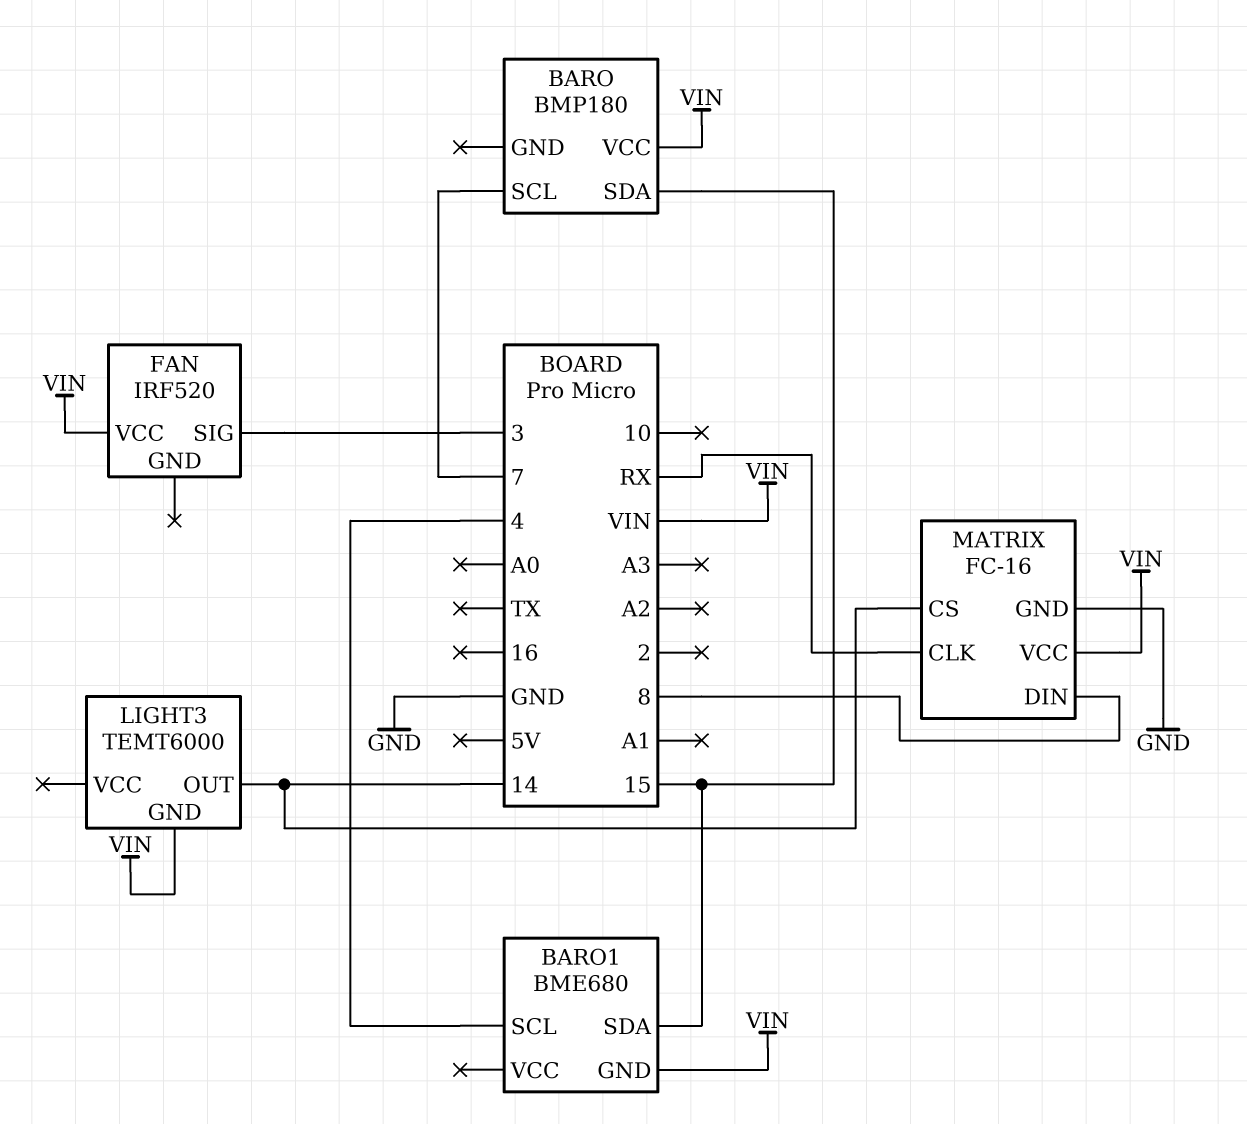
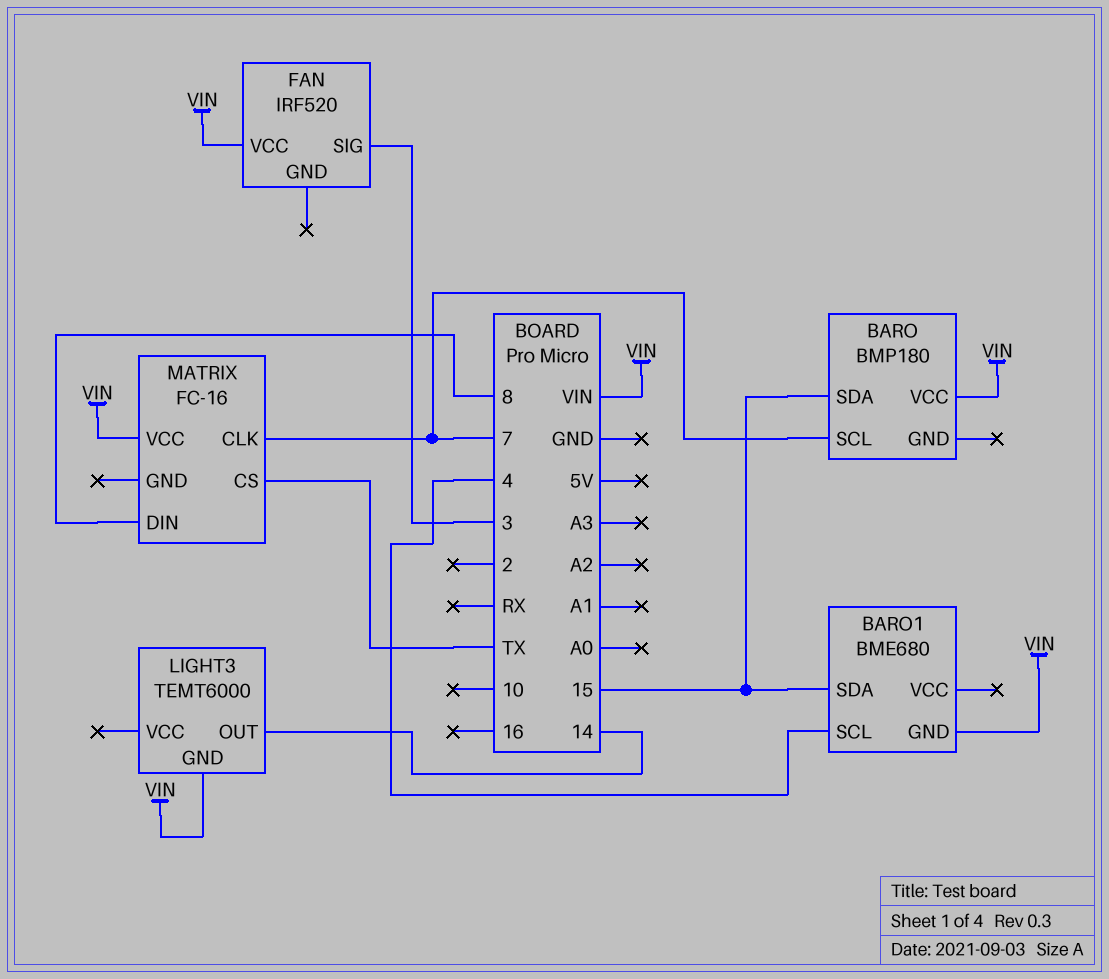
MATRIX pin CLK: RX -> 7
MATRIX pin CS: 14 -> TX
MATRIX pin GND: GND -> none

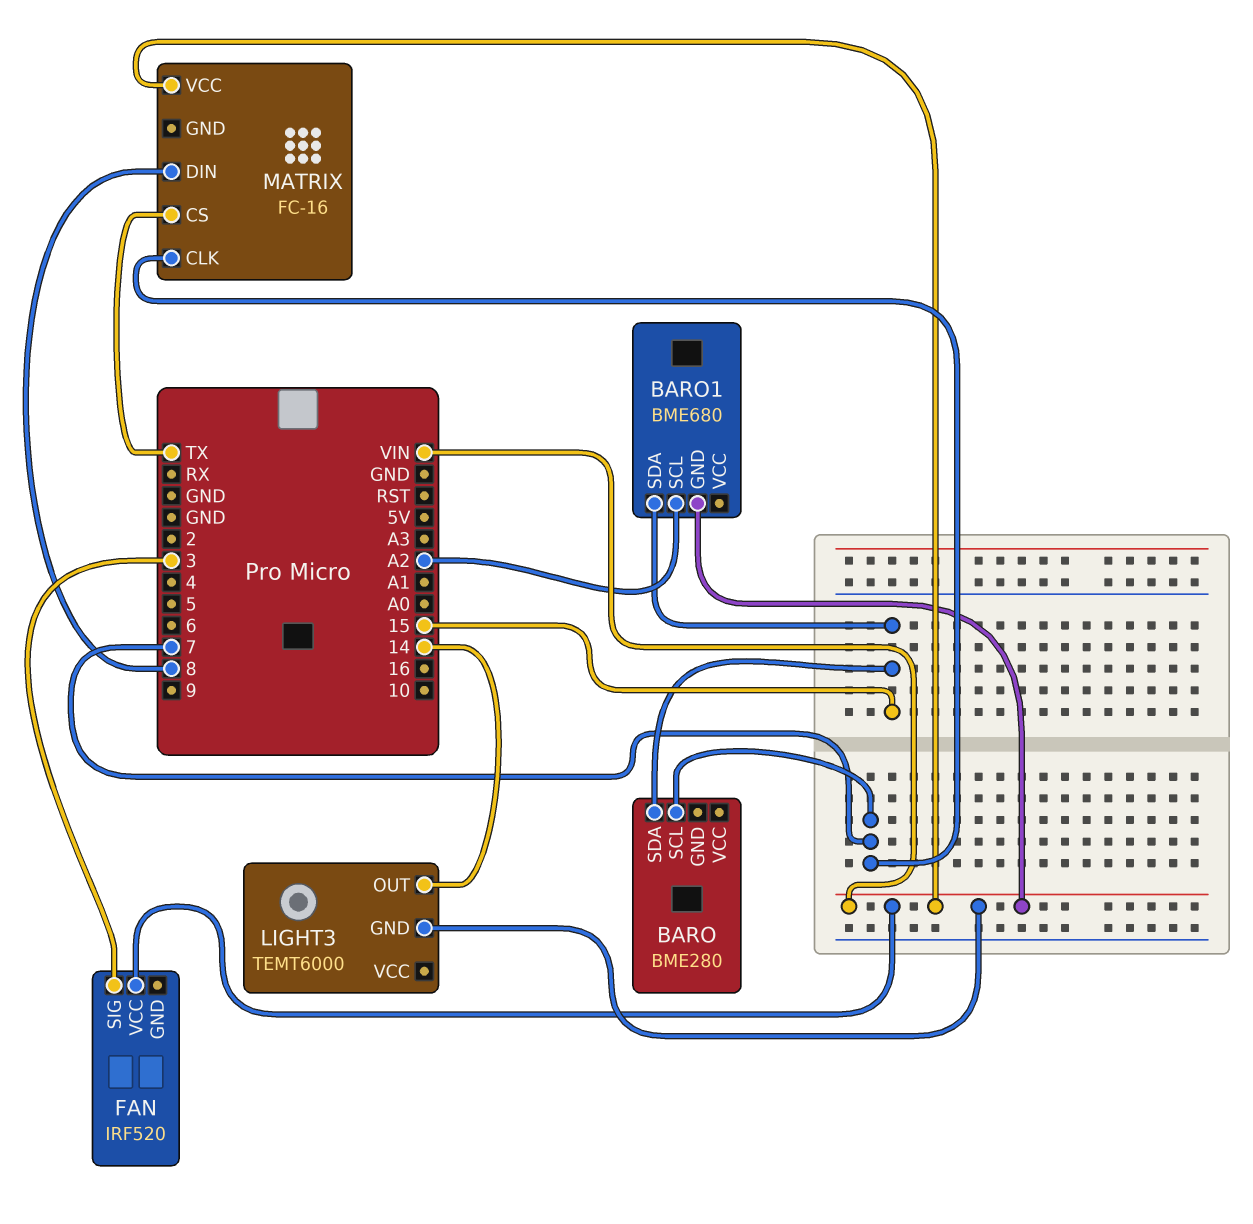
BARO: BMP180 -> BME280
BARO pin VCC: VIN -> none
BARO1 pin SCL: 4 -> A2

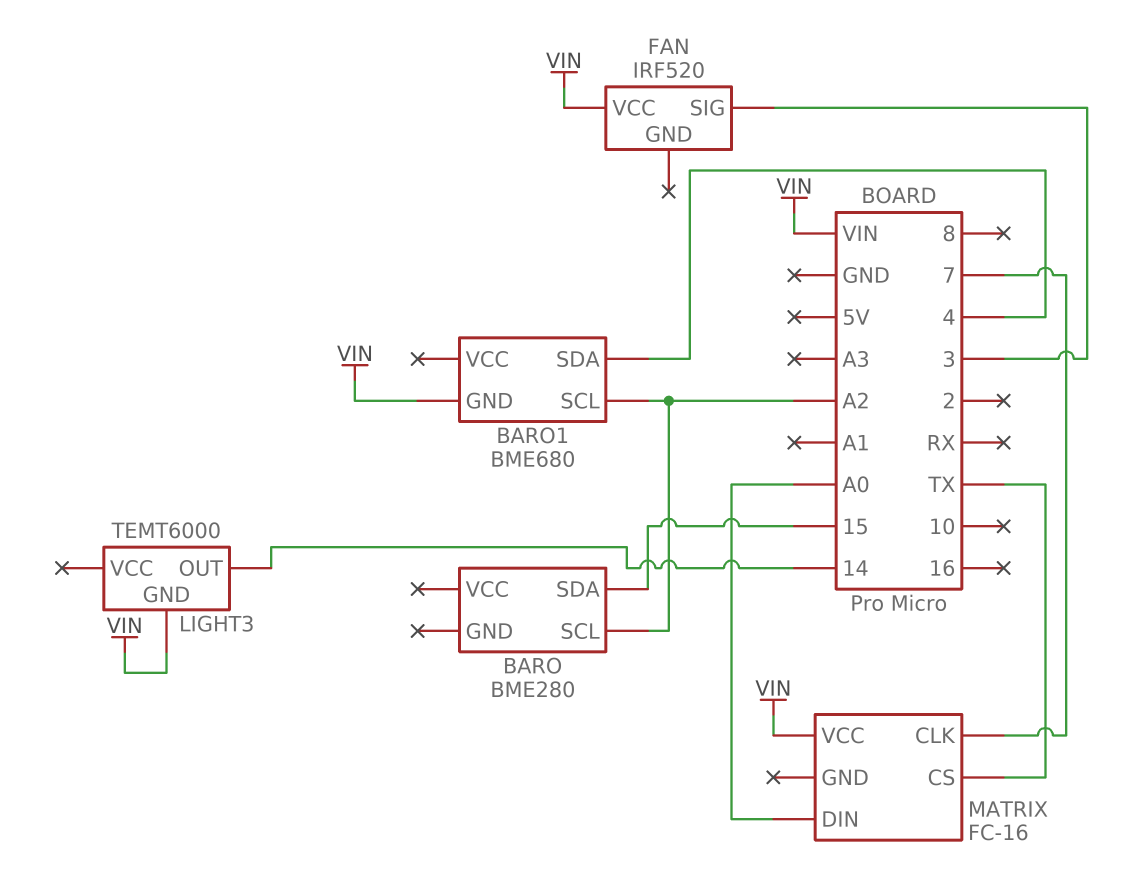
BARO pin SCL: 7 -> A2
BARO1 pin SDA: 15 -> 4
MATRIX pin DIN: 8 -> A0

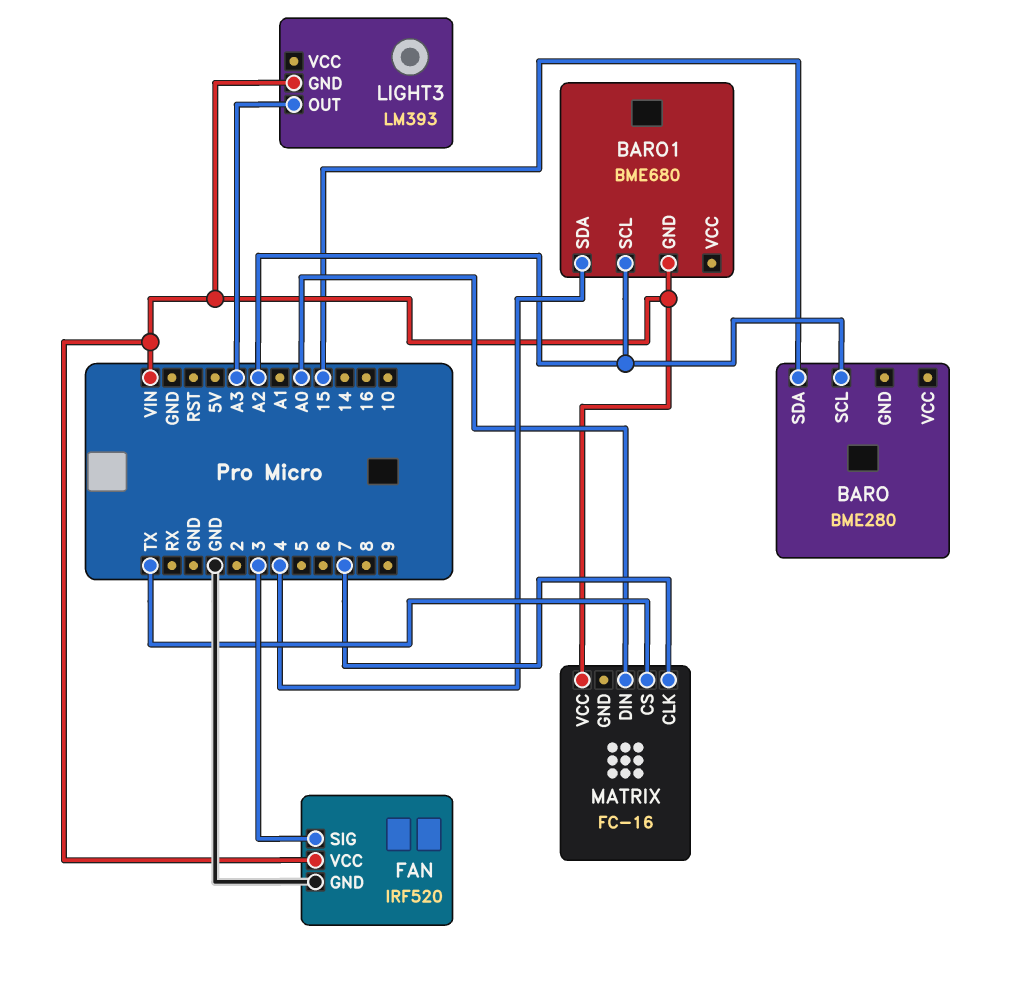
FAN pin GND: none -> GND
LIGHT3: TEMT6000 -> LM393
LIGHT3 pin OUT: 14 -> A3

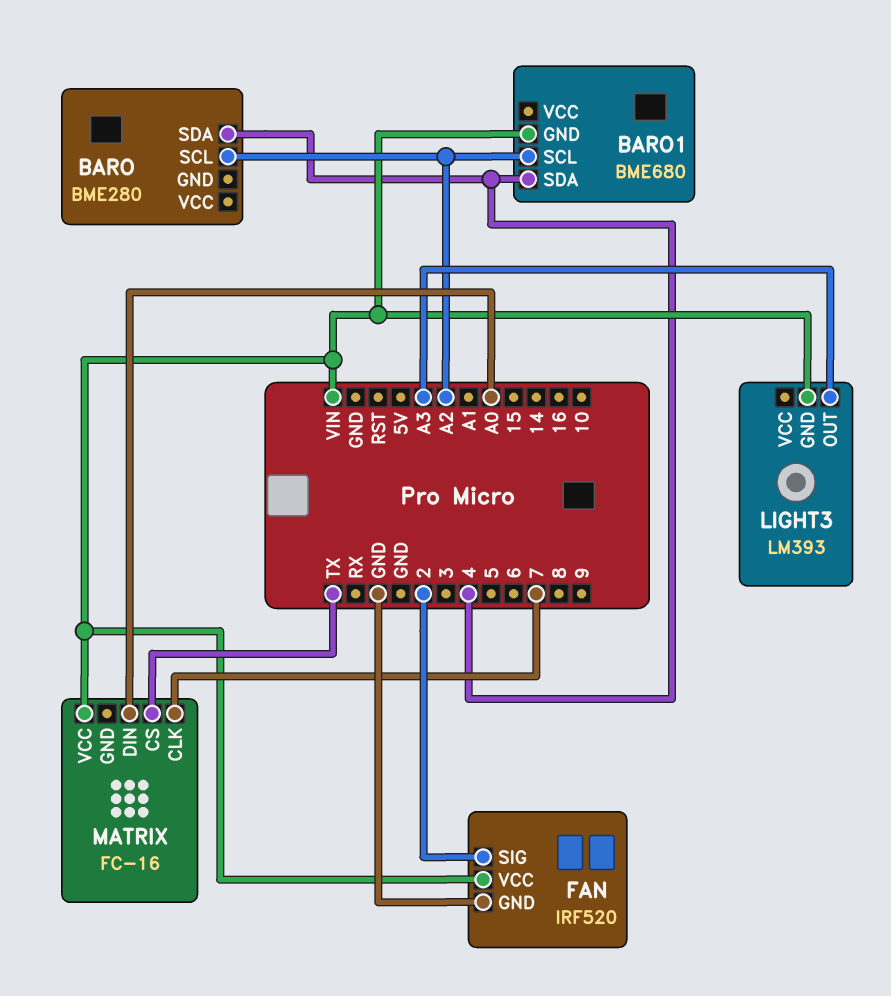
BARO pin SDA: 15 -> 4
FAN pin SIG: 3 -> 2

